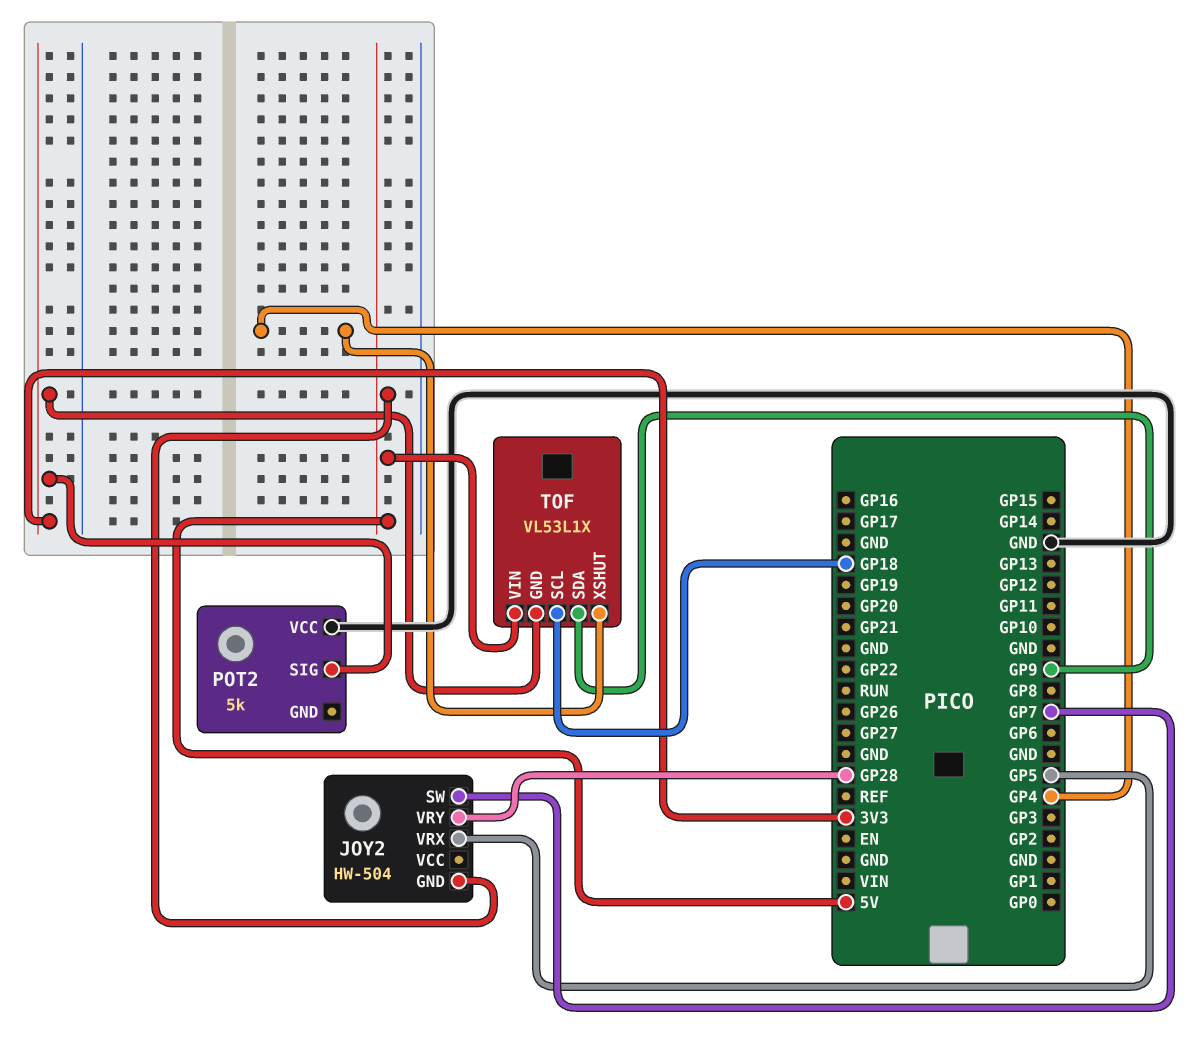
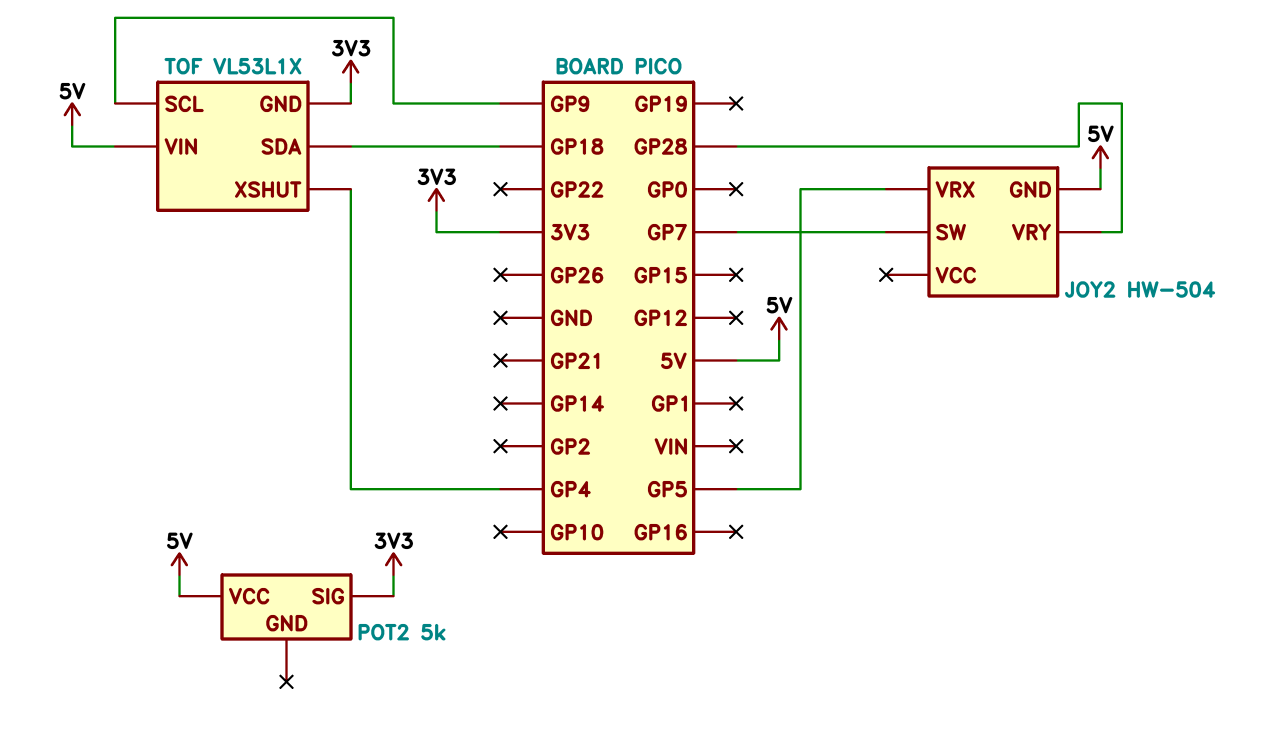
POT2 pin VCC: GND -> 5V
TOF pin SCL: GP18 -> GP9
TOF pin SDA: GP9 -> GP18

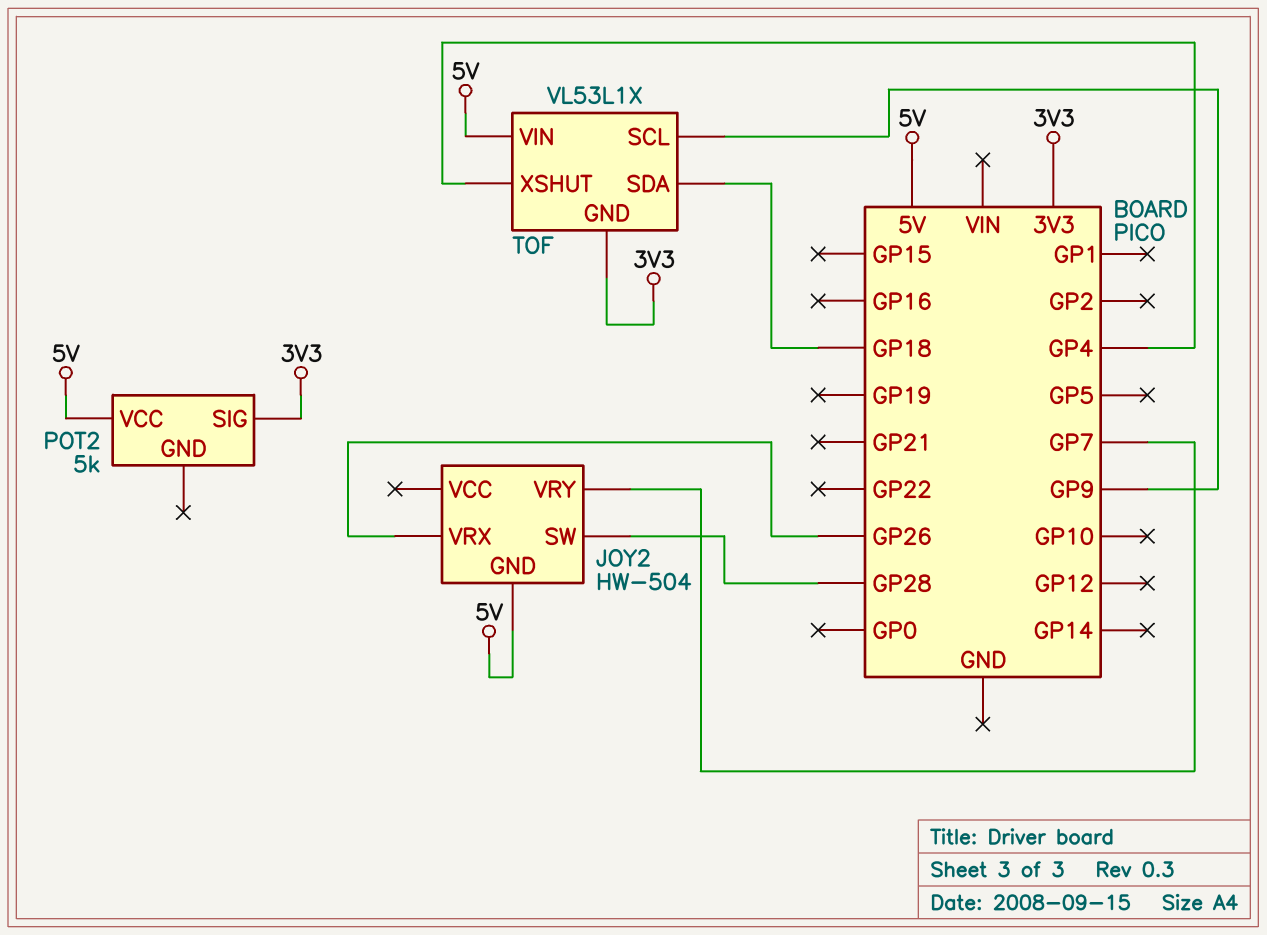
JOY2 pin SW: GP7 -> GP28
JOY2 pin VRX: GP5 -> GP26
JOY2 pin VRY: GP28 -> GP7

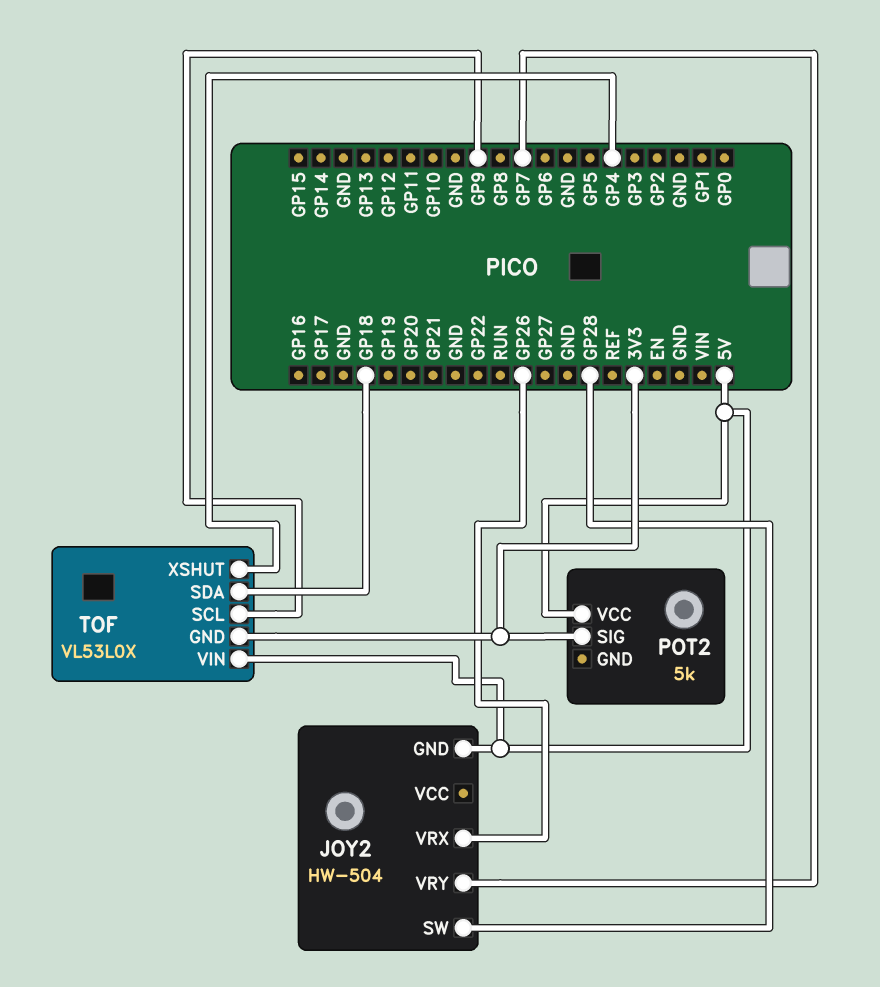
TOF: VL53L1X -> VL53L0X

